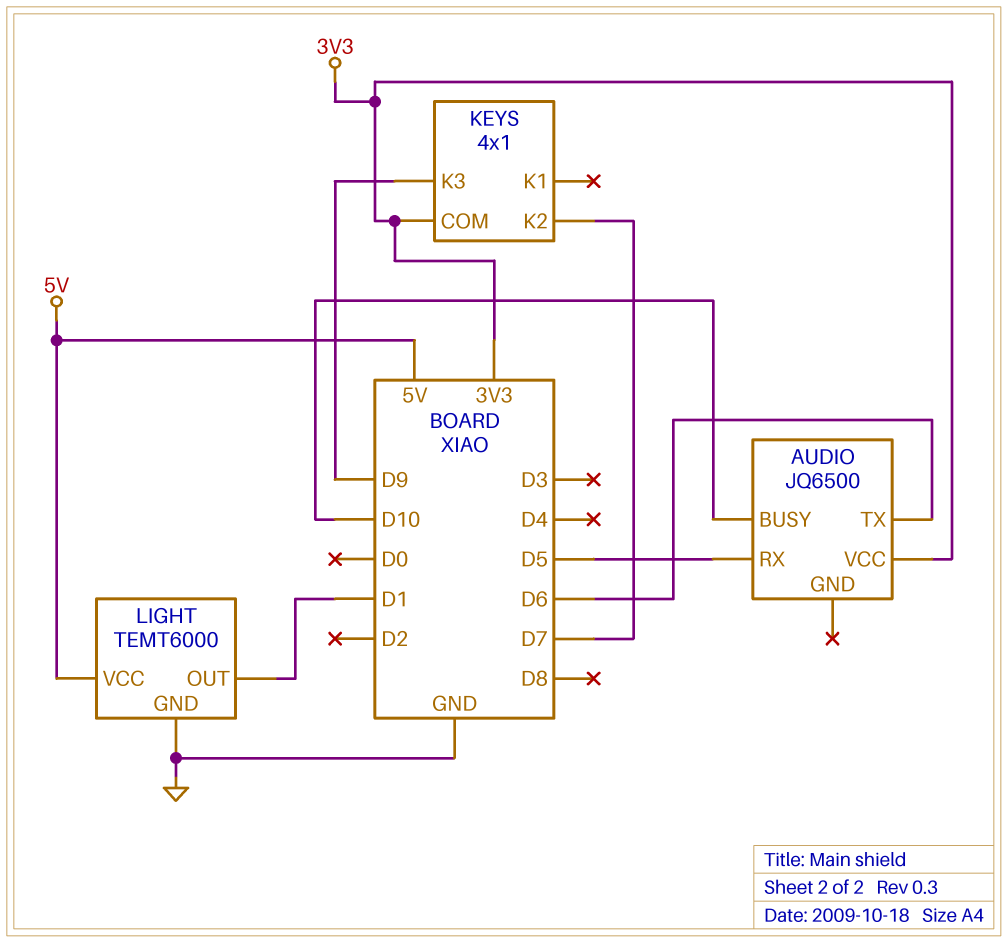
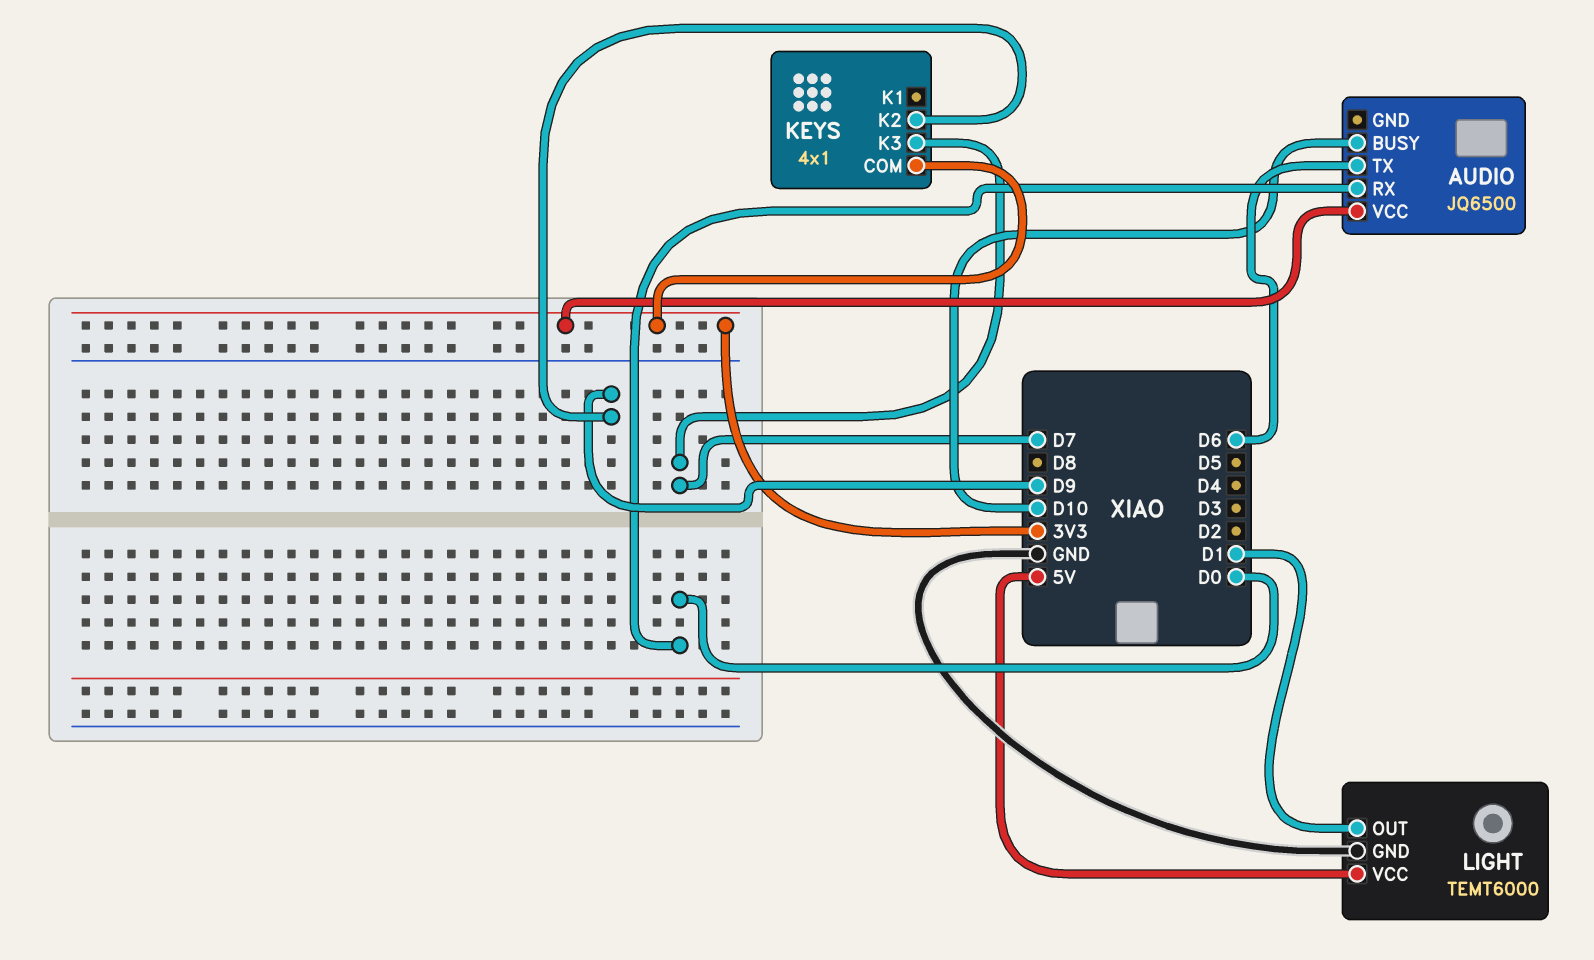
AUDIO pin RX: D5 -> D0
KEYS pin K2: D7 -> D9
KEYS pin K3: D9 -> D7

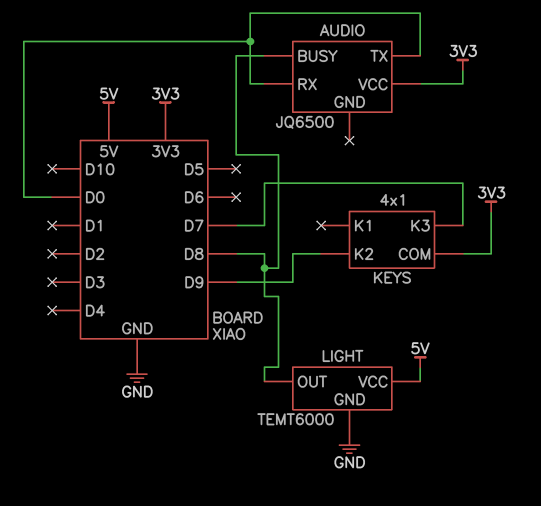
AUDIO pin BUSY: D10 -> D8
AUDIO pin TX: D6 -> D0
LIGHT pin OUT: D1 -> D8

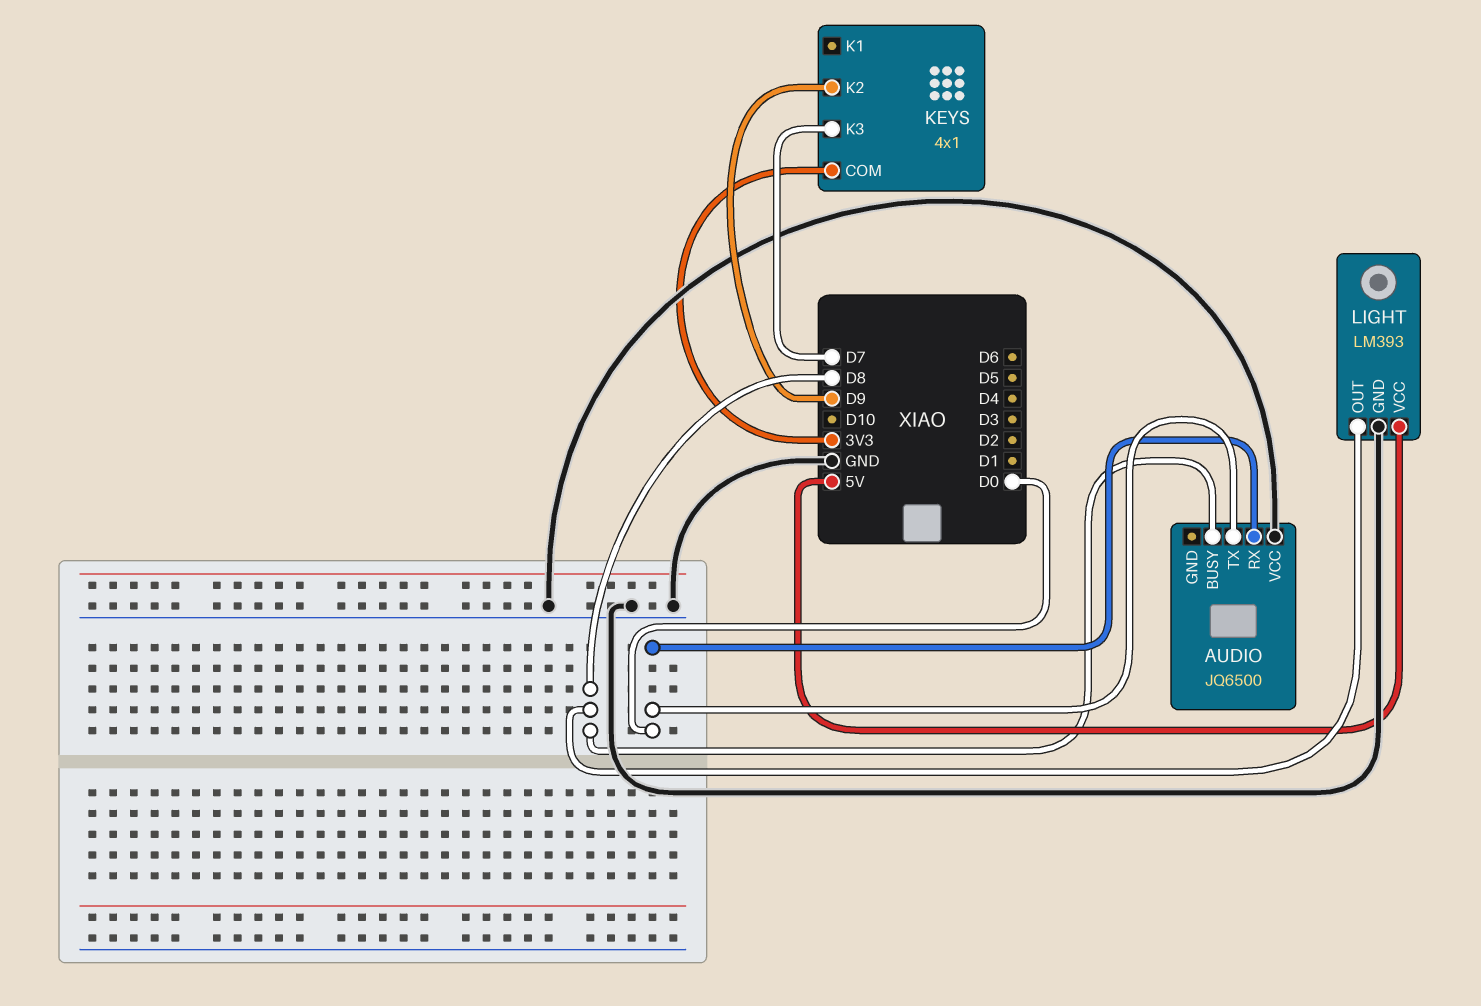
AUDIO pin VCC: 3V3 -> GND
LIGHT: TEMT6000 -> LM393

